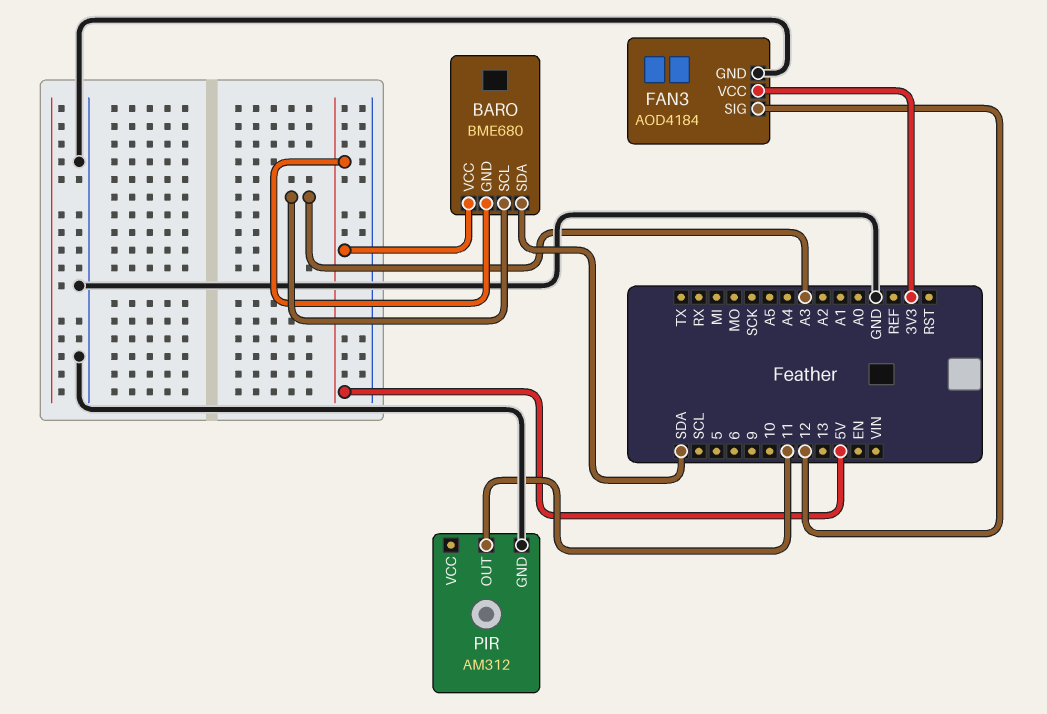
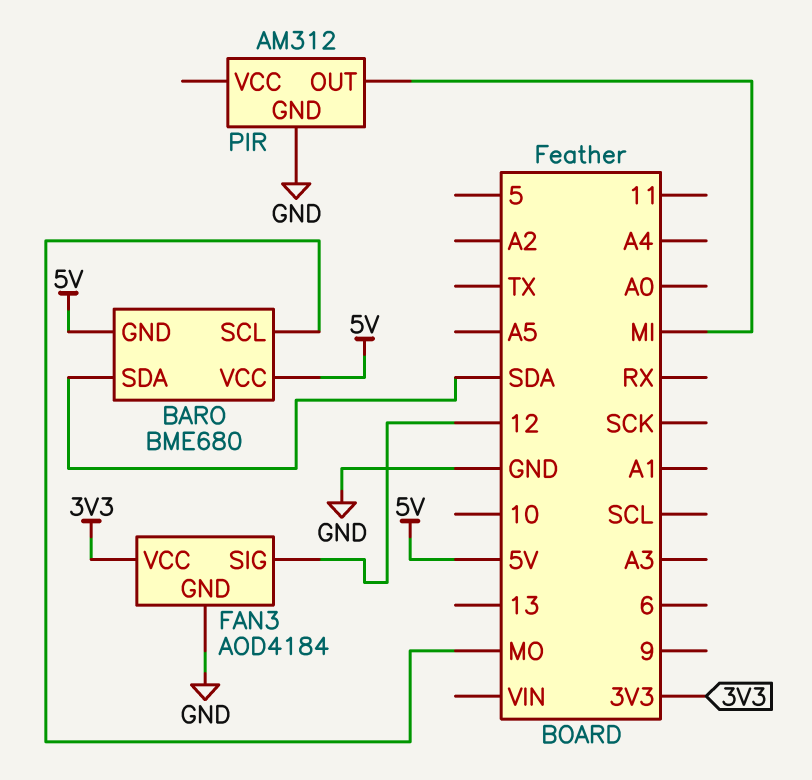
BARO pin SCL: A3 -> MO
PIR pin OUT: 11 -> MI

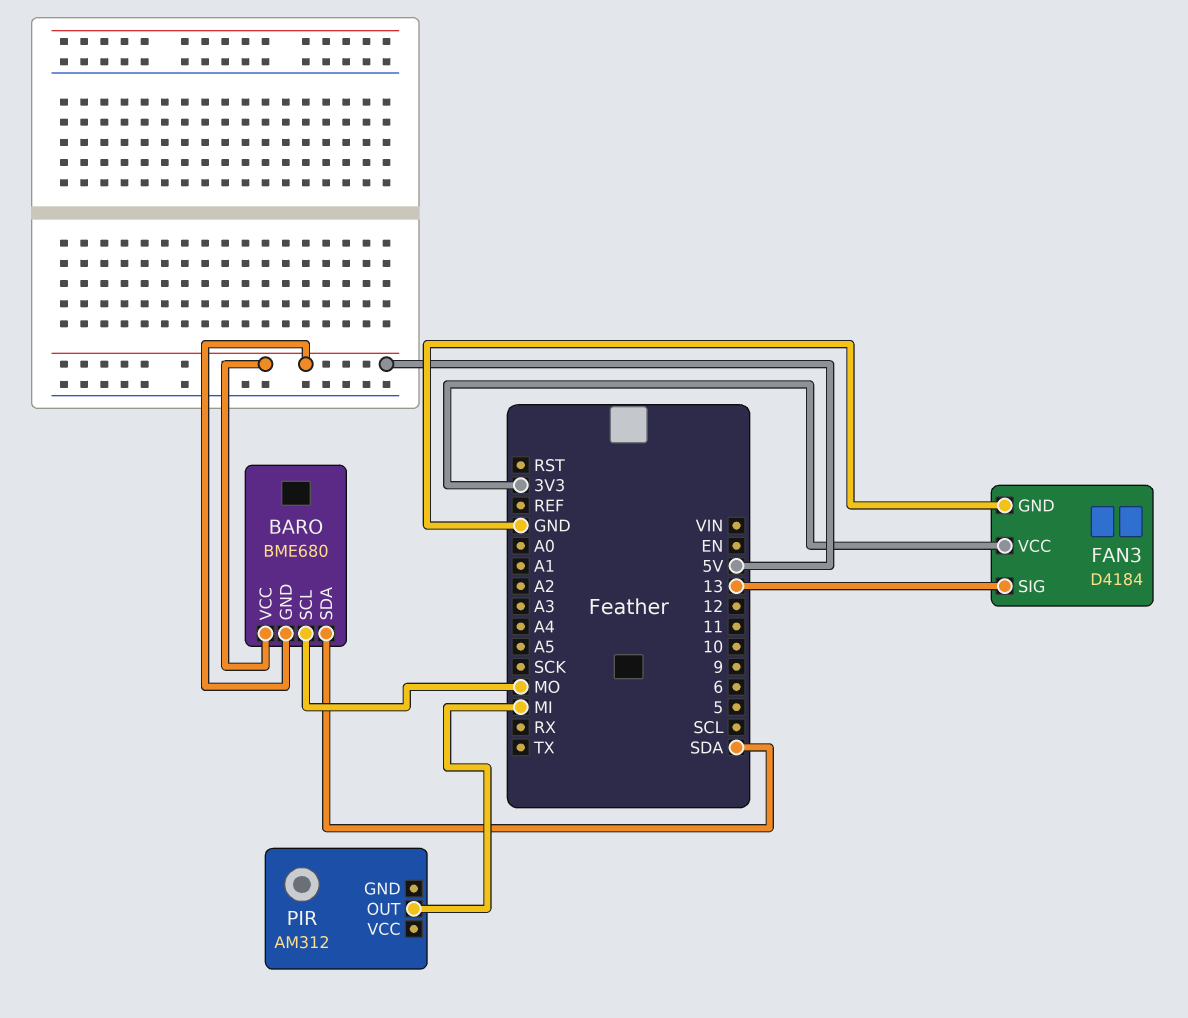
FAN3: AOD4184 -> D4184
FAN3 pin SIG: 12 -> 13
PIR pin GND: GND -> none

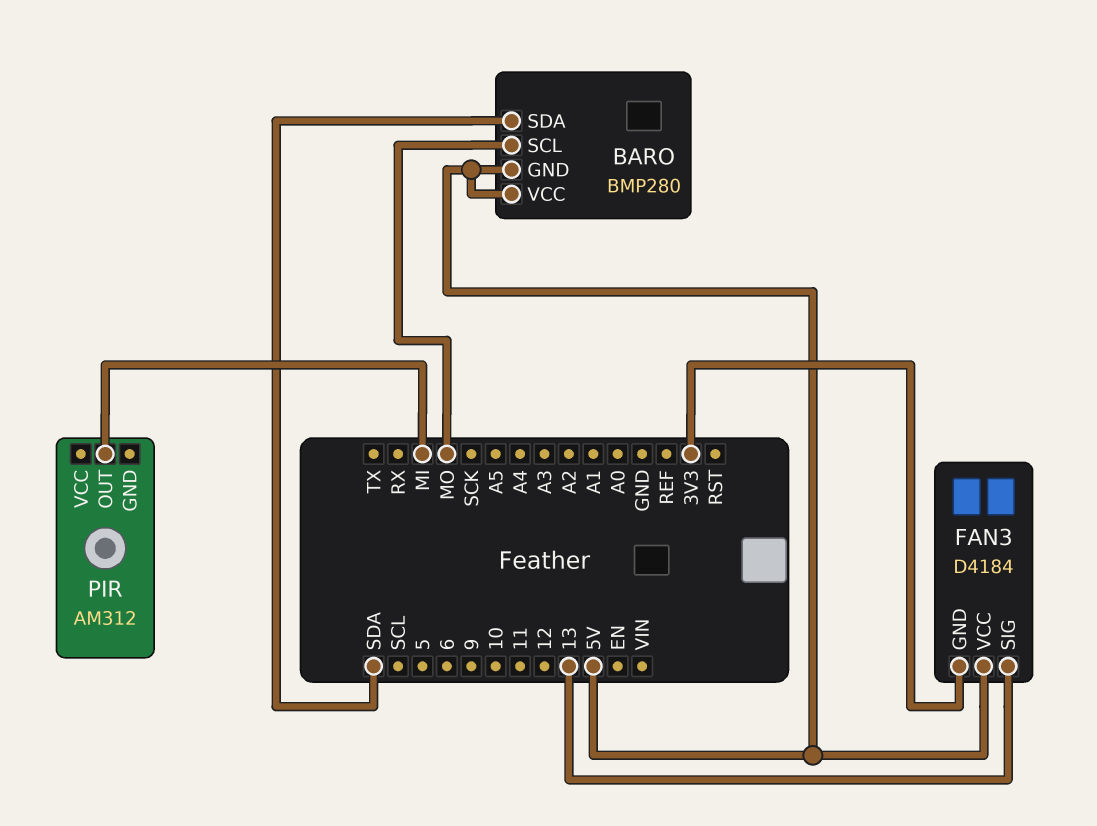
BARO: BME680 -> BMP280
FAN3 pin GND: GND -> 3V3
FAN3 pin VCC: 3V3 -> 5V

